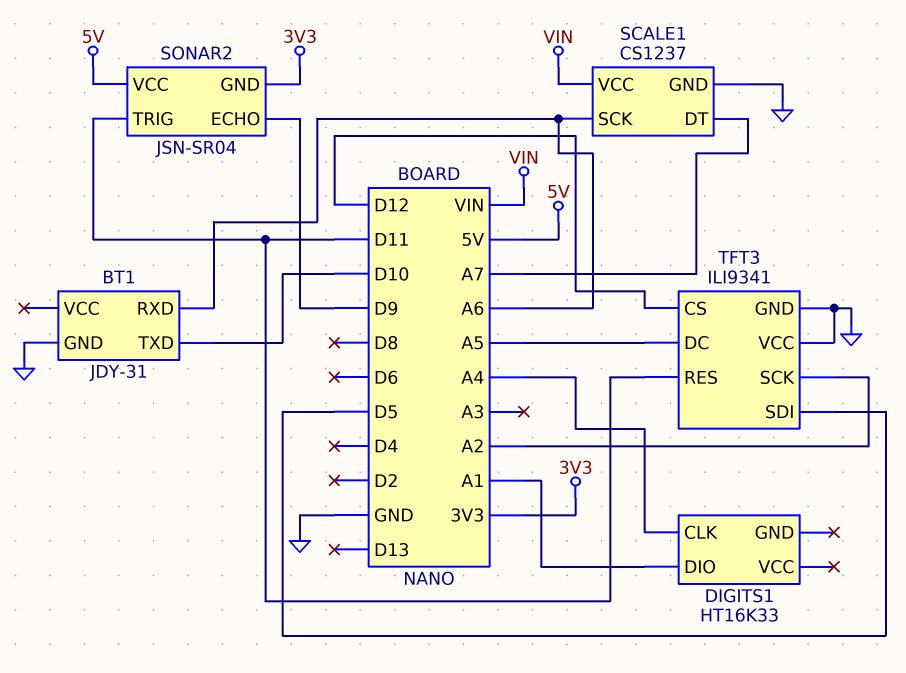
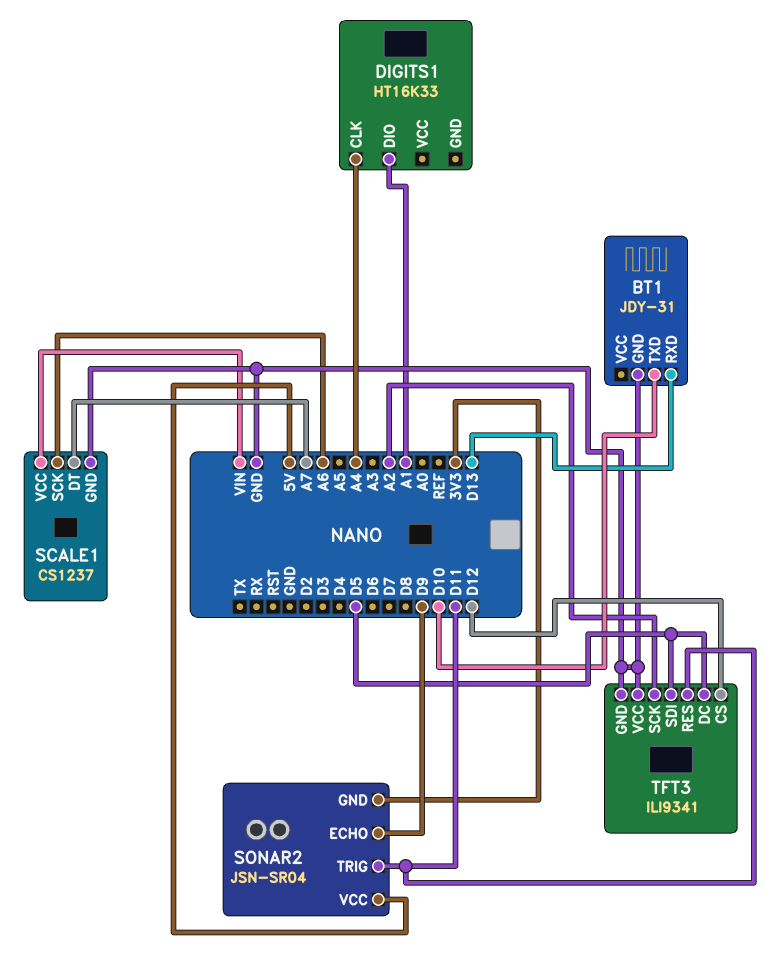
BT1 pin RXD: A6 -> D13
TFT3 pin DC: A5 -> D5

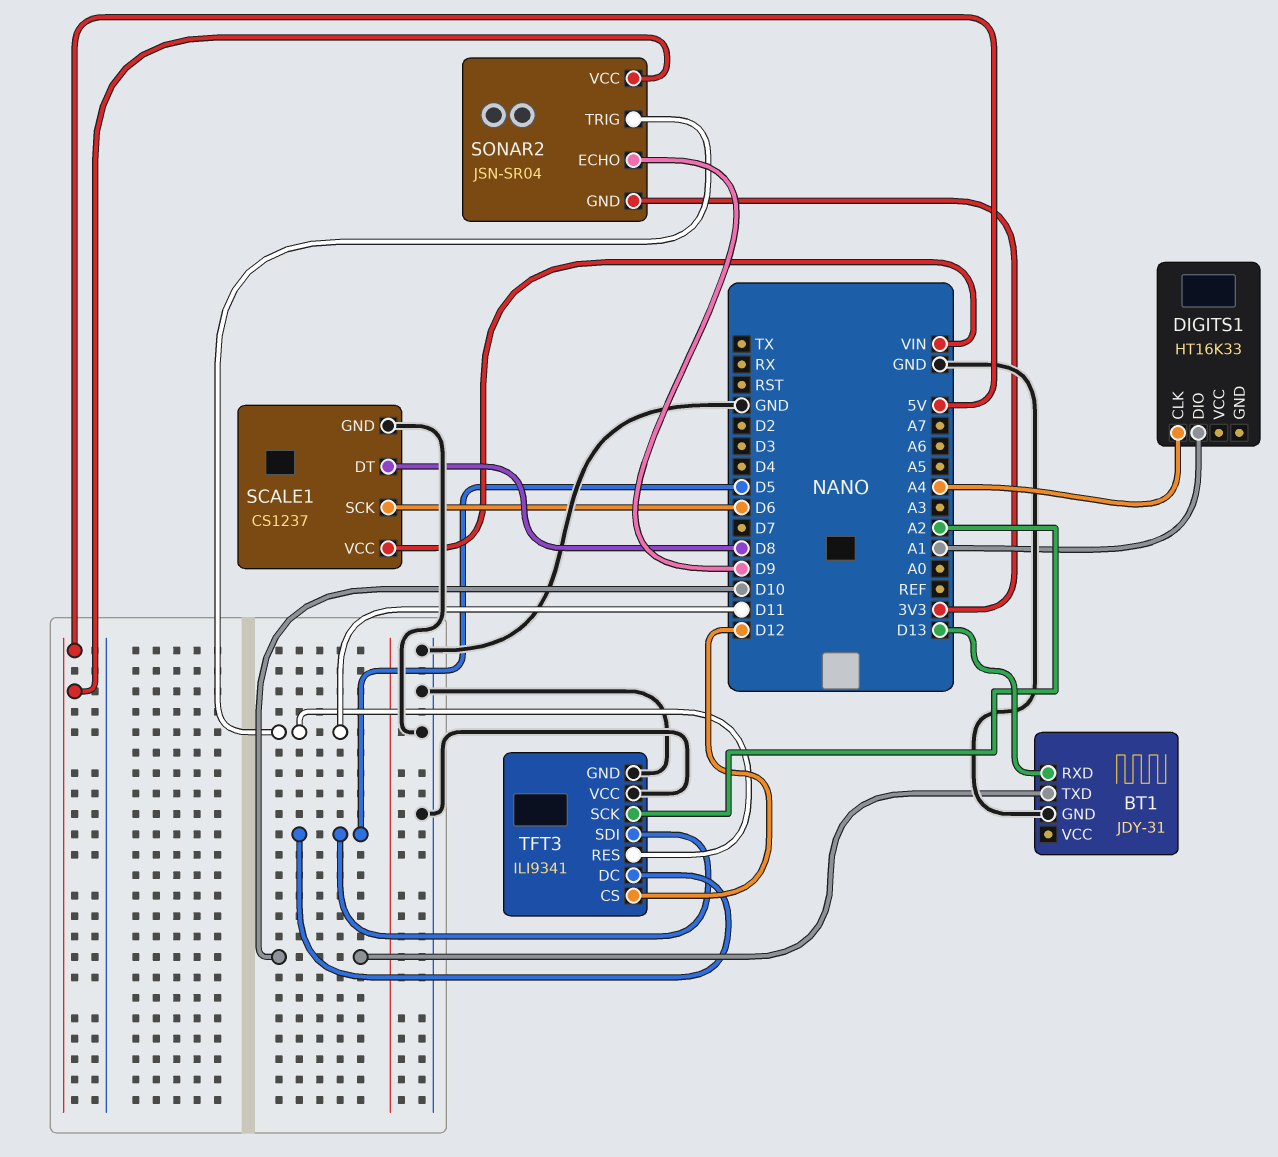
SCALE1 pin DT: A7 -> D8
SCALE1 pin SCK: A6 -> D6

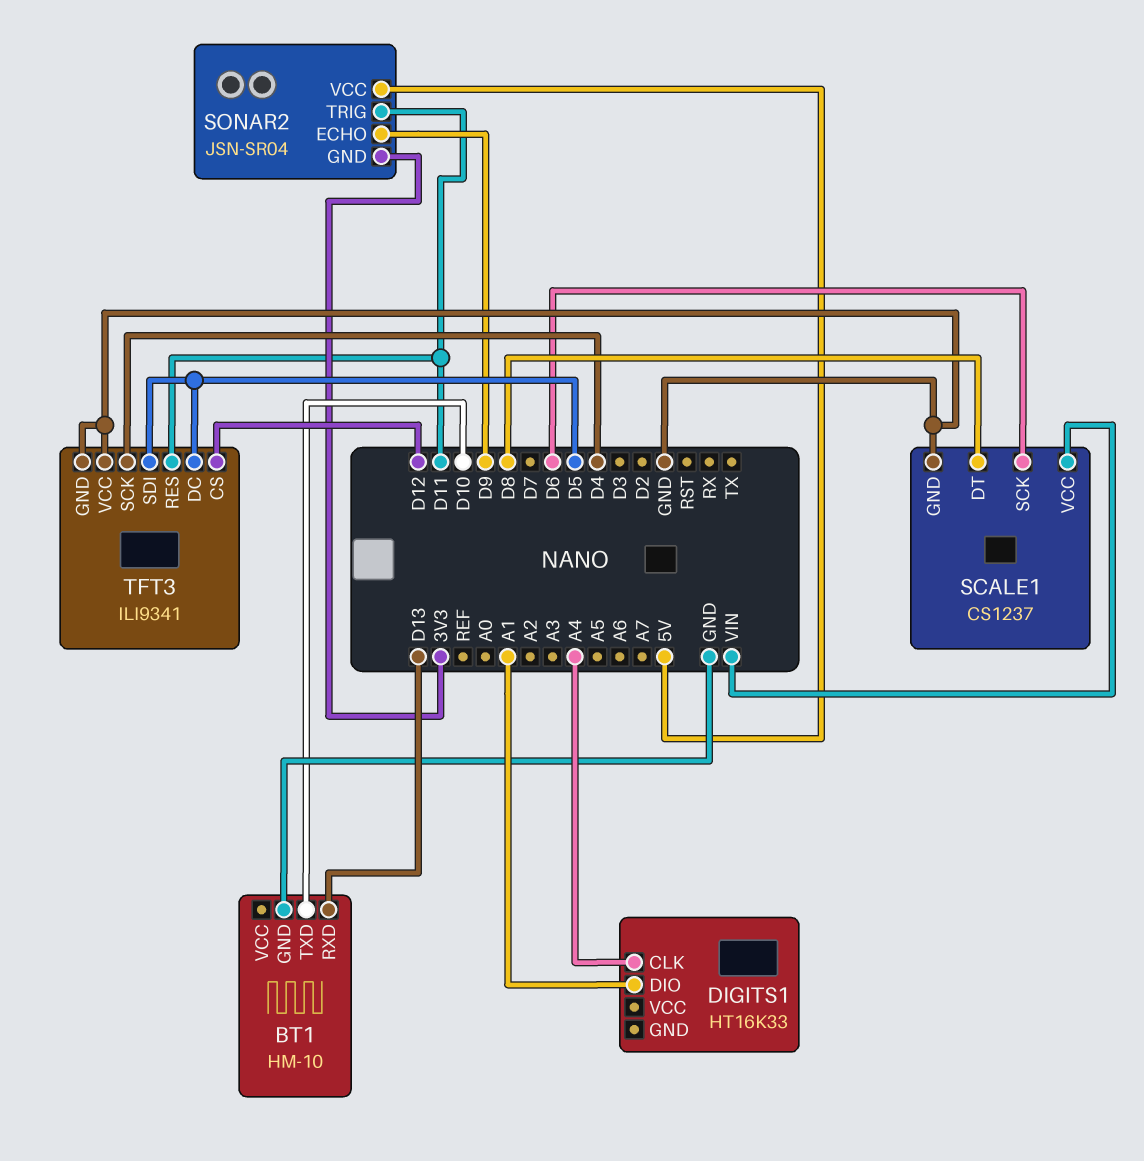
BT1: JDY-31 -> HM-10
TFT3 pin SCK: A2 -> D4

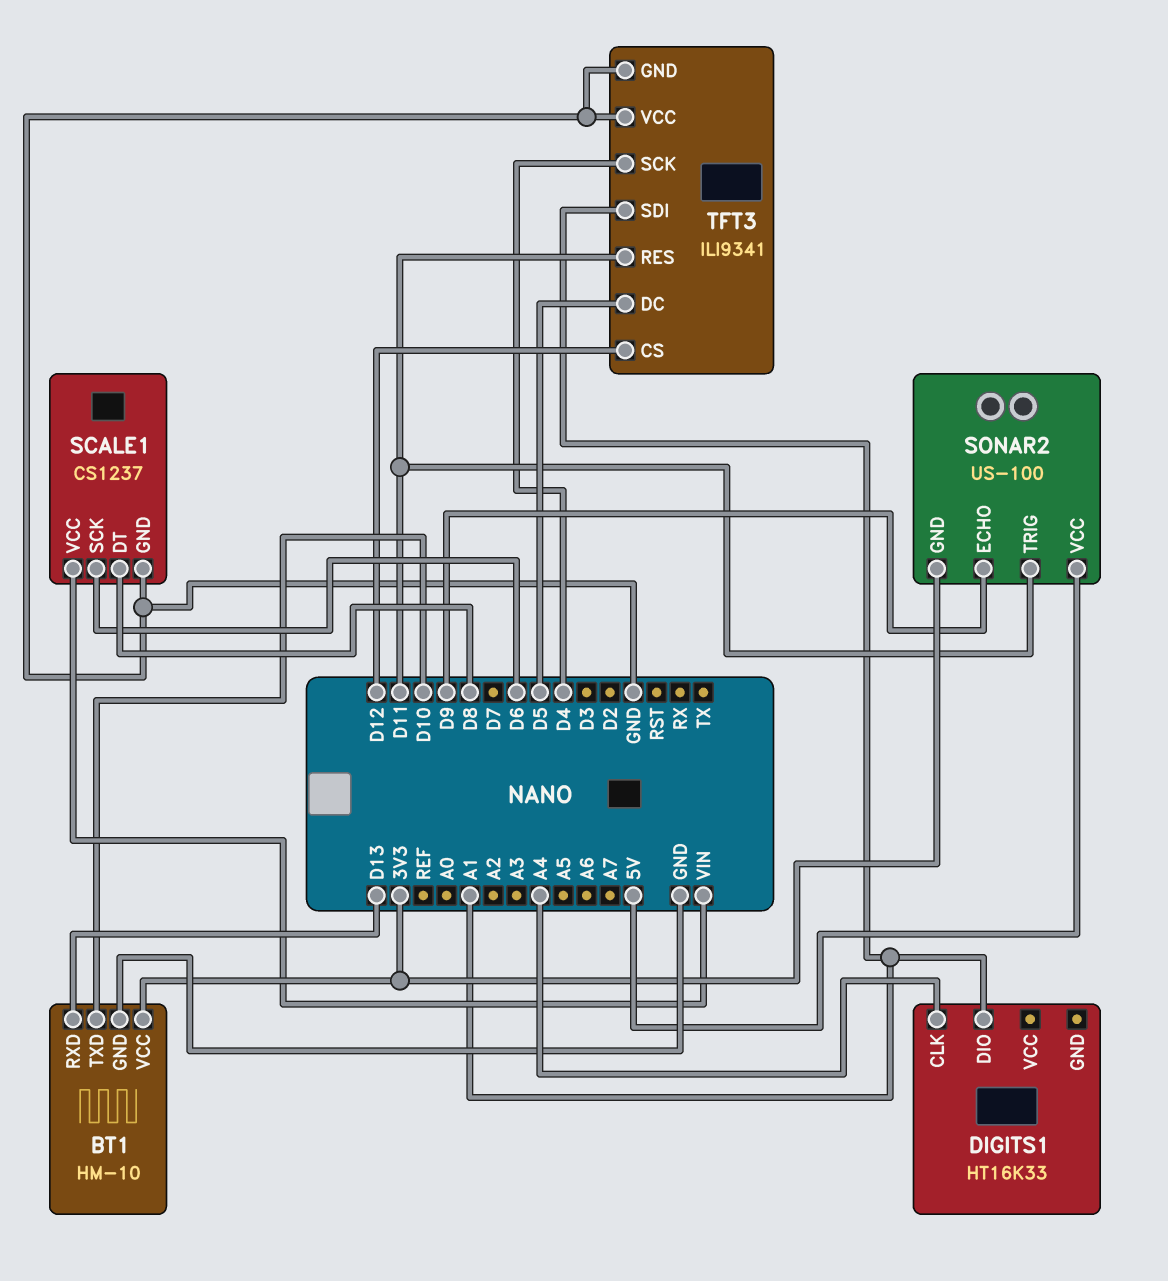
BT1 pin VCC: none -> 3V3
SONAR2: JSN-SR04 -> US-100
TFT3 pin SDI: D5 -> A1

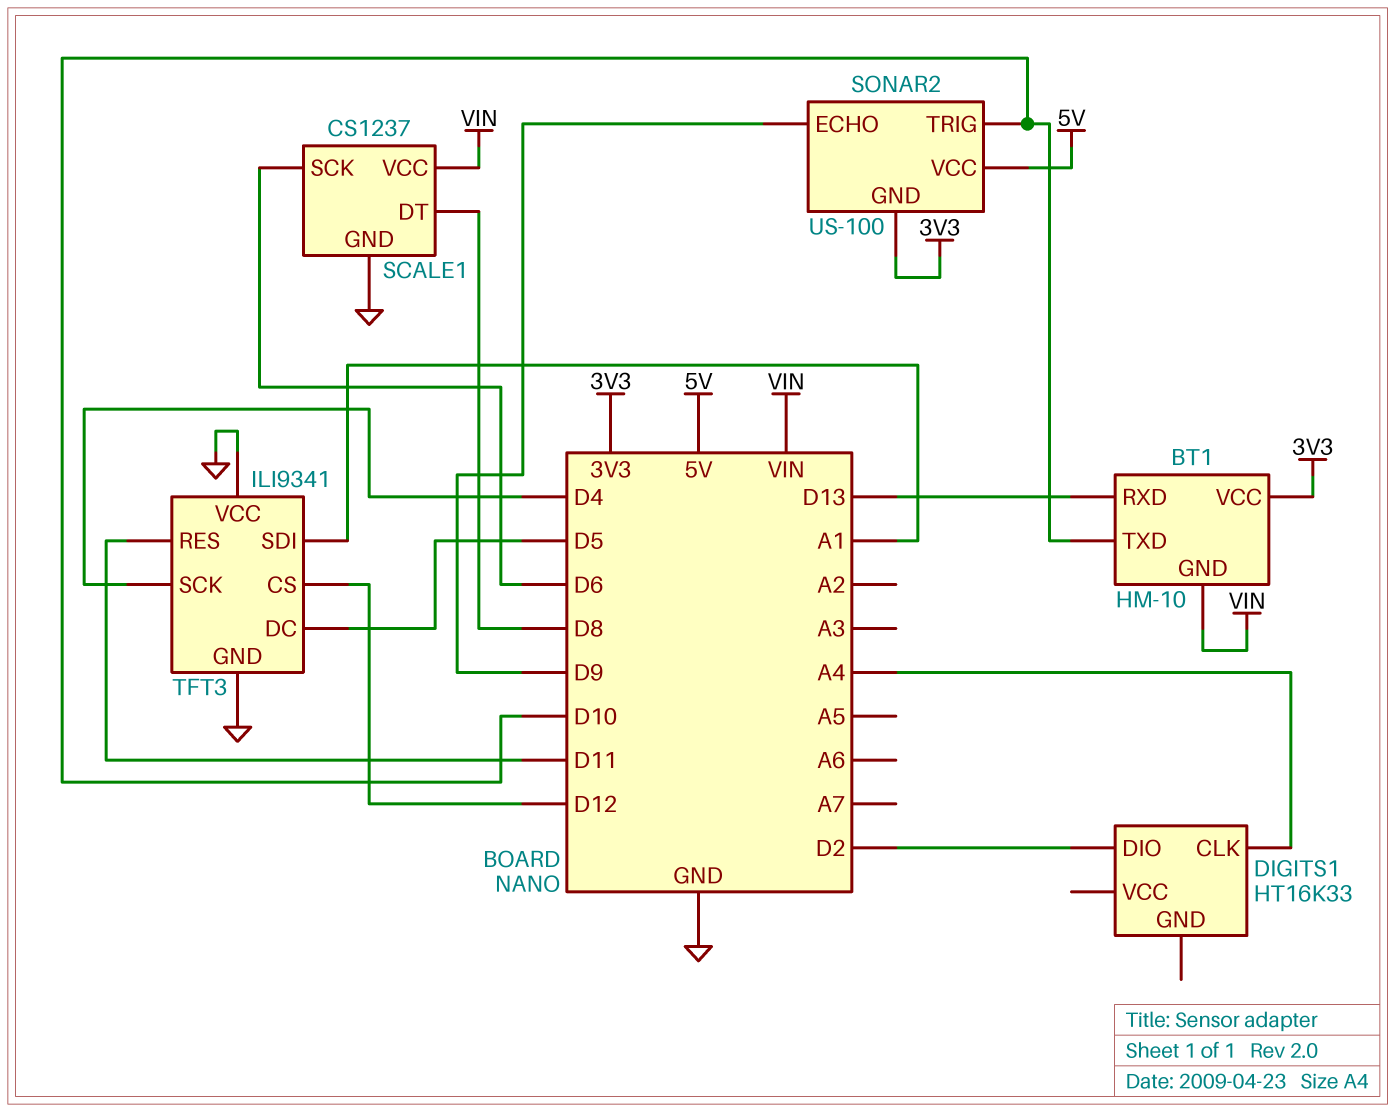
BT1 pin GND: GND -> VIN
DIGITS1 pin DIO: A1 -> D2
SONAR2 pin TRIG: D11 -> D10

